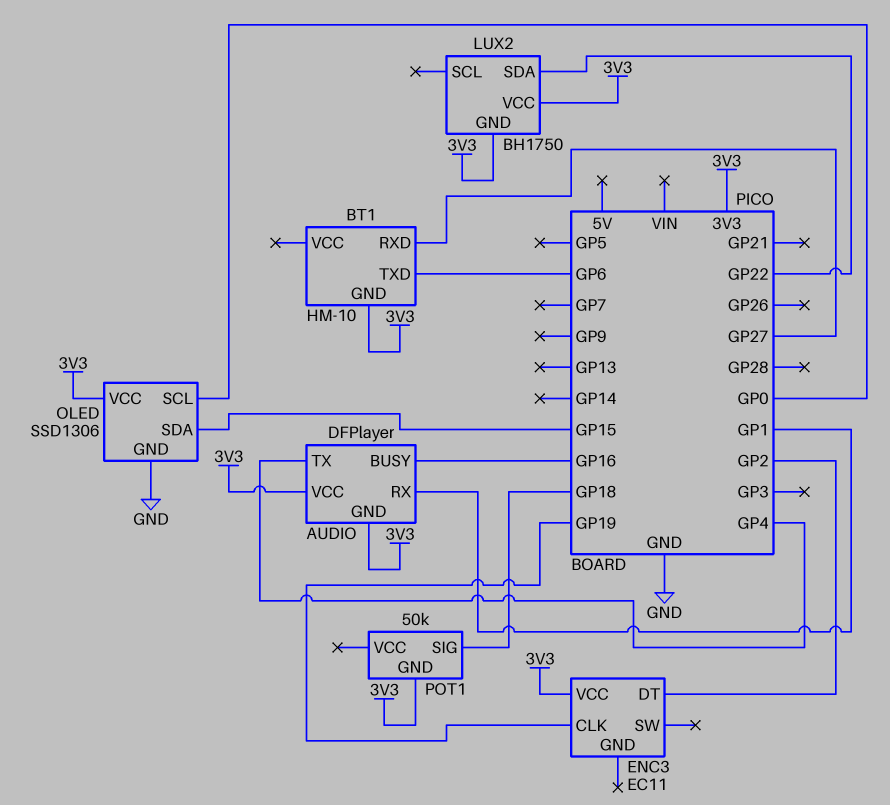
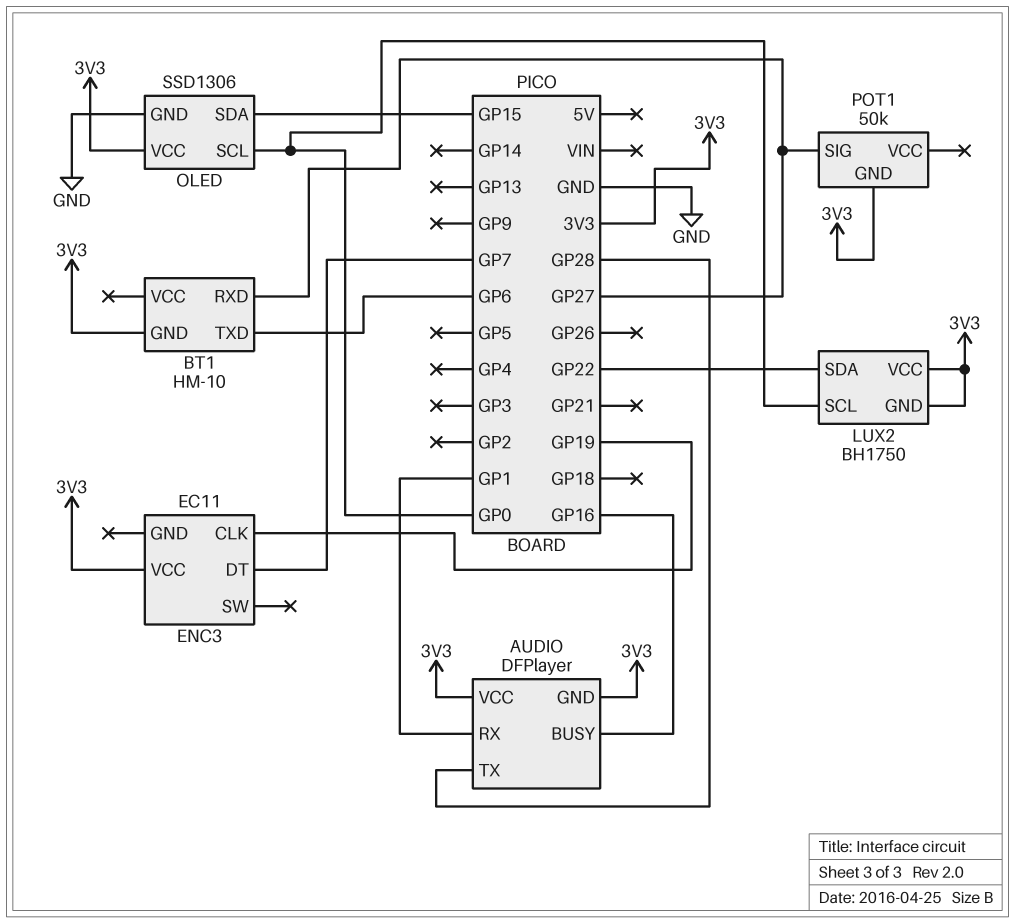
AUDIO pin TX: GP4 -> GP28
ENC3 pin DT: GP2 -> GP7
LUX2 pin SCL: none -> GP0
POT1 pin SIG: GP18 -> GP27

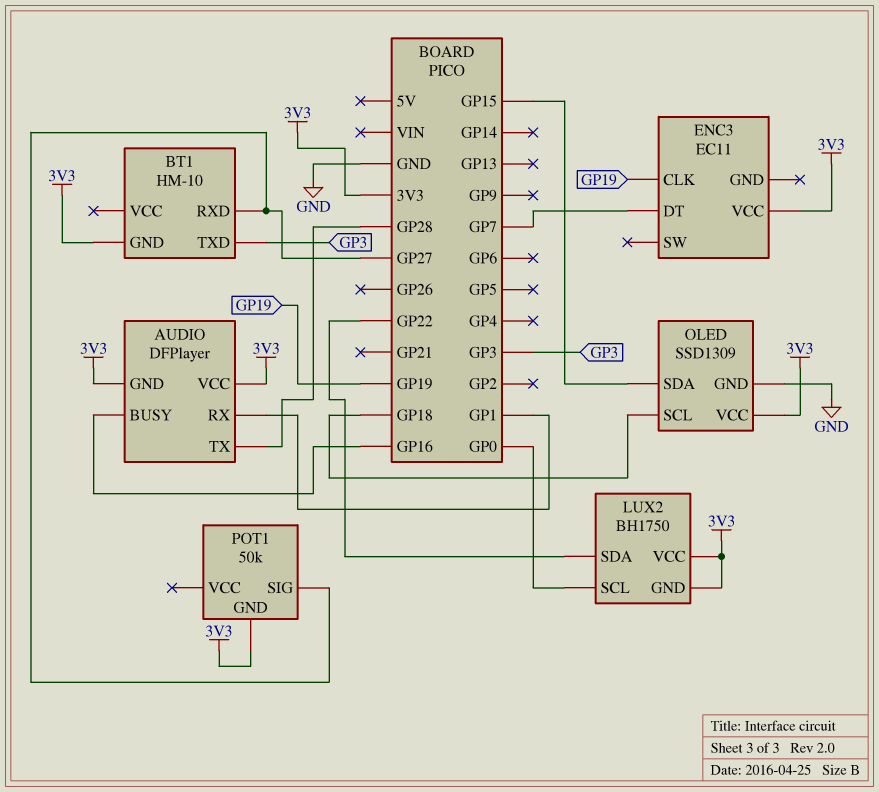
BT1 pin TXD: GP6 -> GP3
OLED: SSD1306 -> SSD1309
OLED pin SCL: GP0 -> GP18

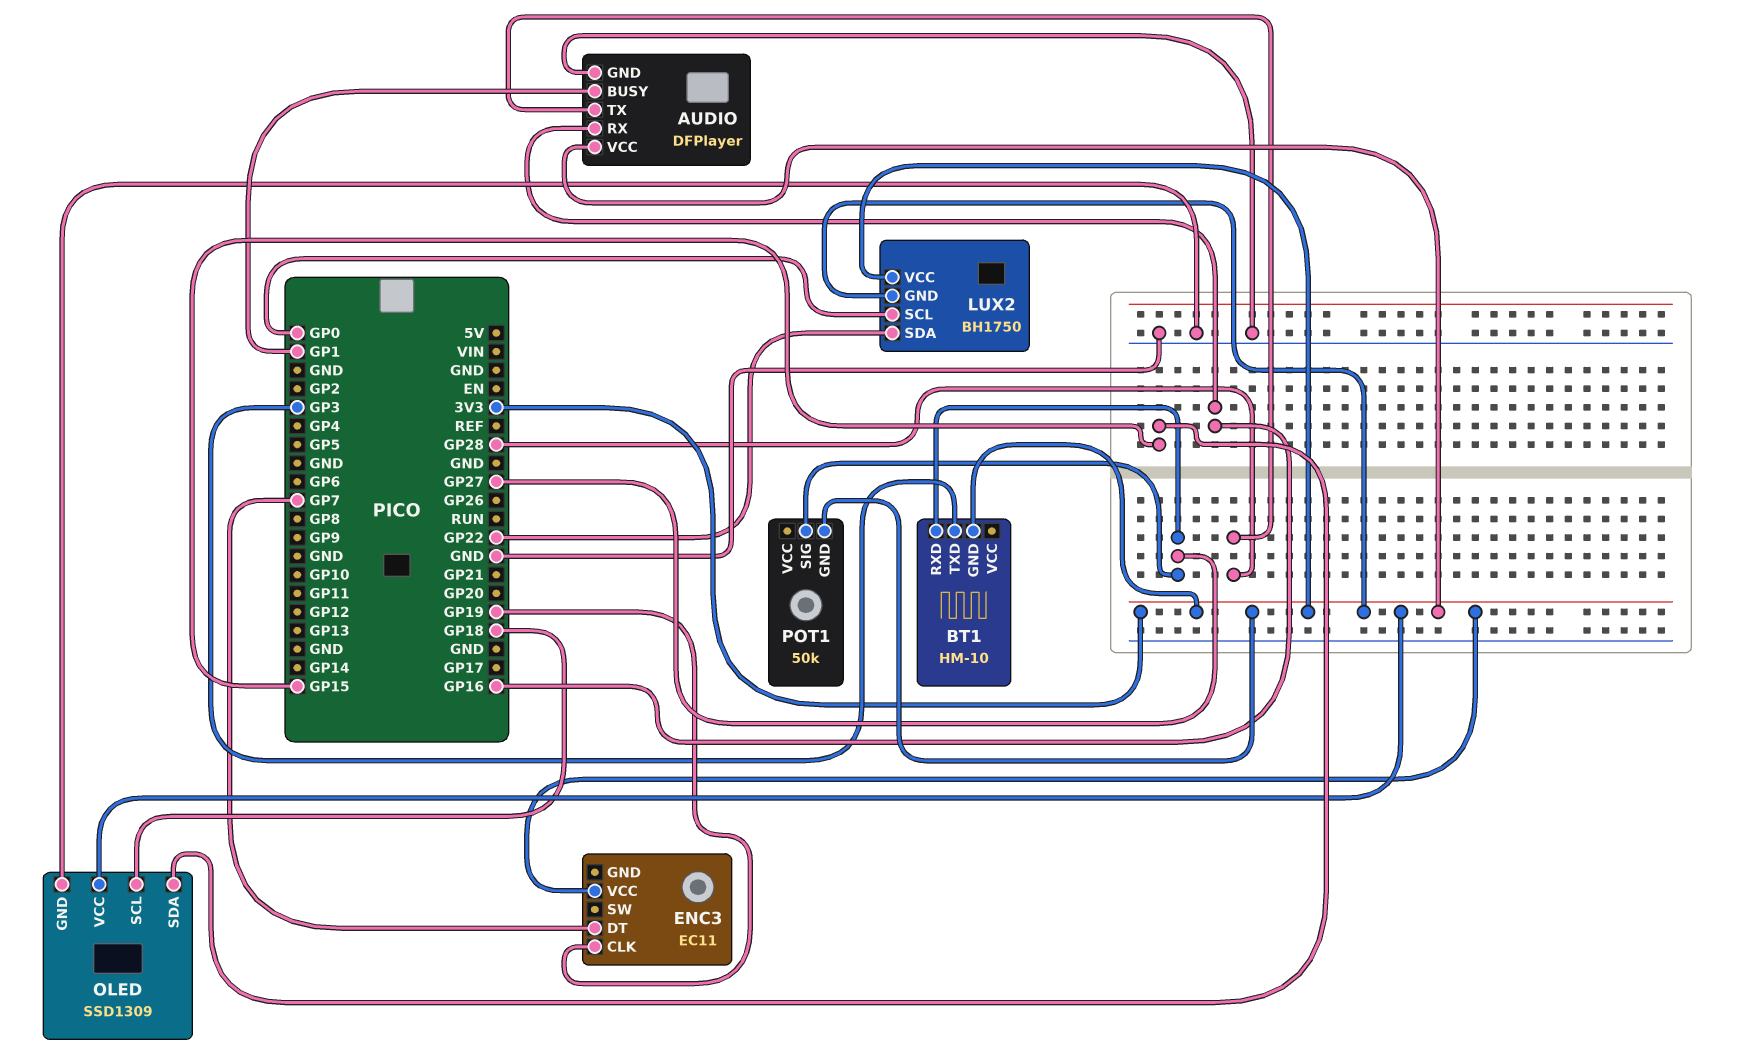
AUDIO pin BUSY: GP16 -> GP1
AUDIO pin GND: 3V3 -> GND
AUDIO pin RX: GP1 -> GP16

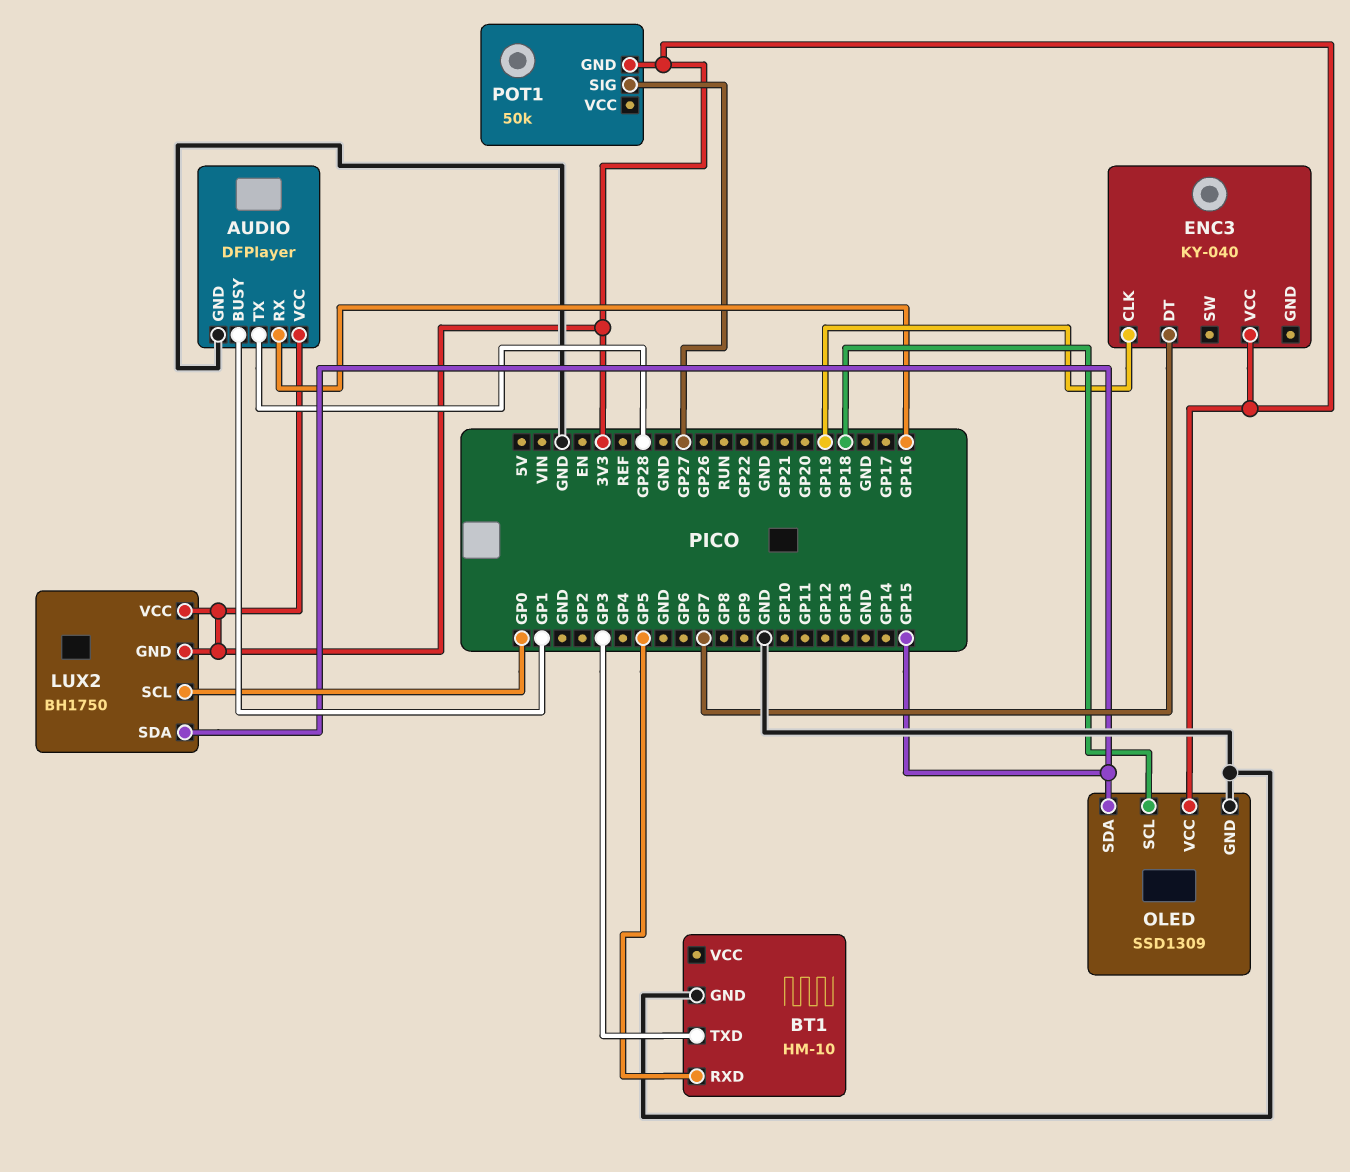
BT1 pin GND: 3V3 -> GND
BT1 pin RXD: GP27 -> GP5
ENC3: EC11 -> KY-040
LUX2 pin SDA: GP22 -> GP15

